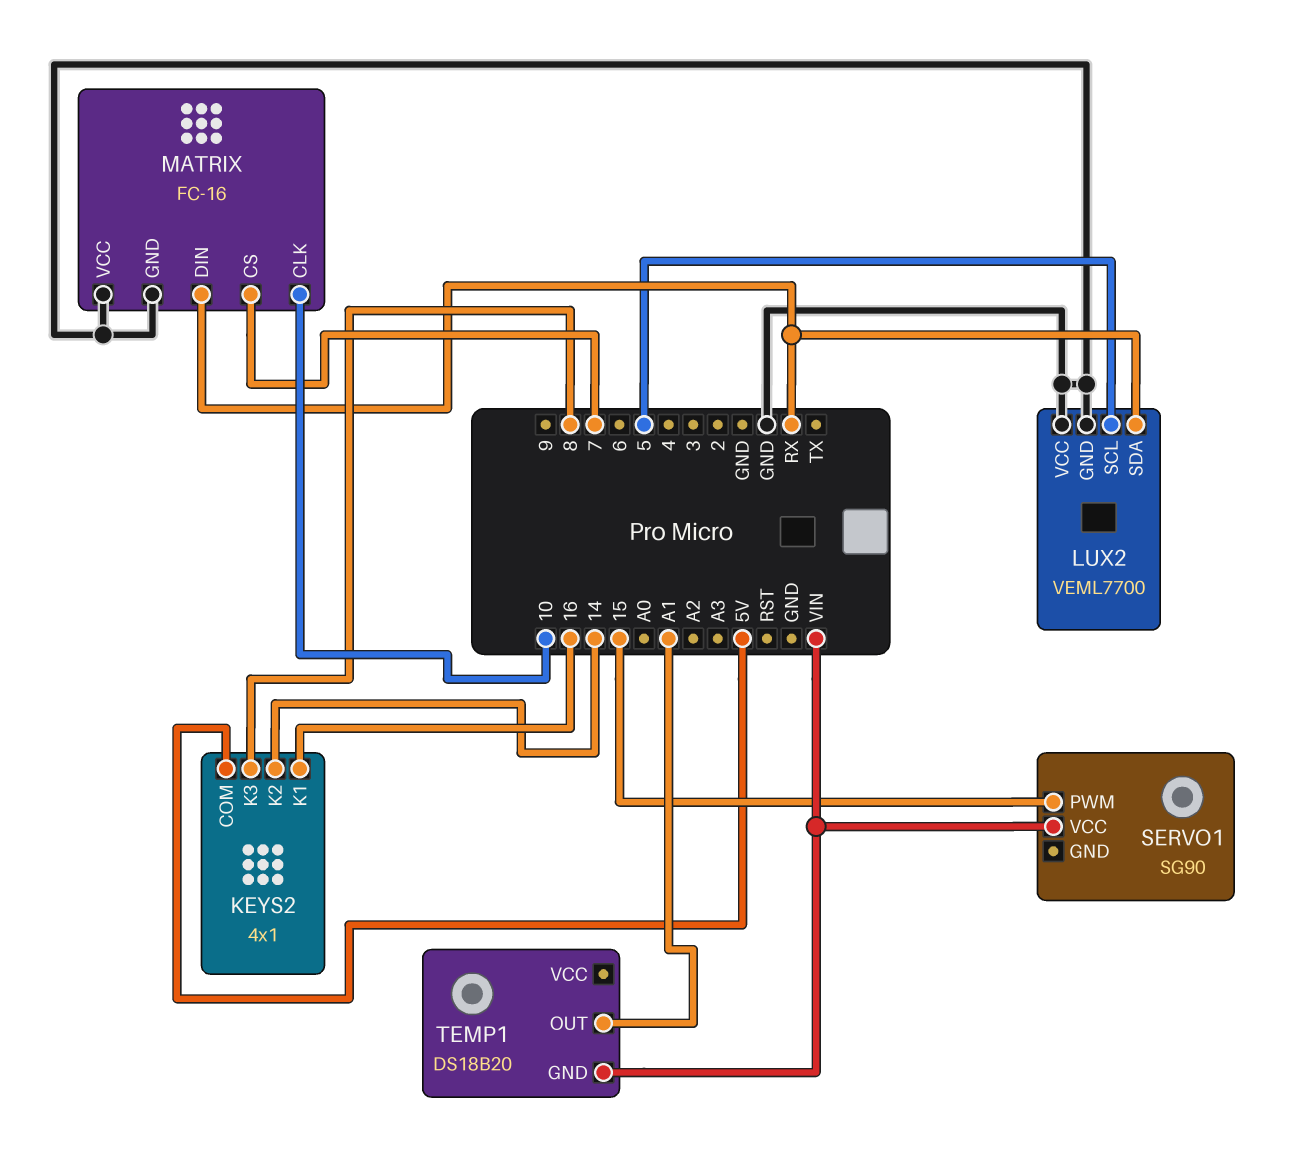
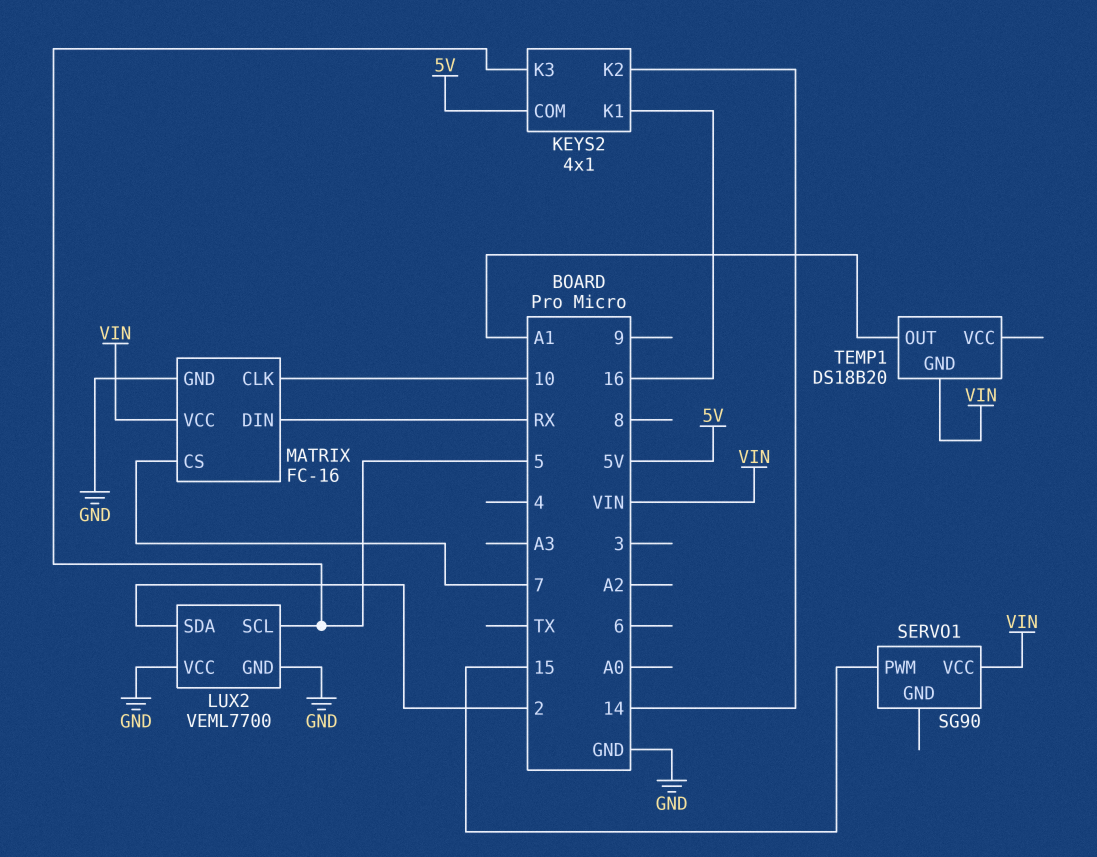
KEYS2 pin K3: 8 -> 5
LUX2 pin SDA: RX -> 2
MATRIX pin VCC: GND -> VIN

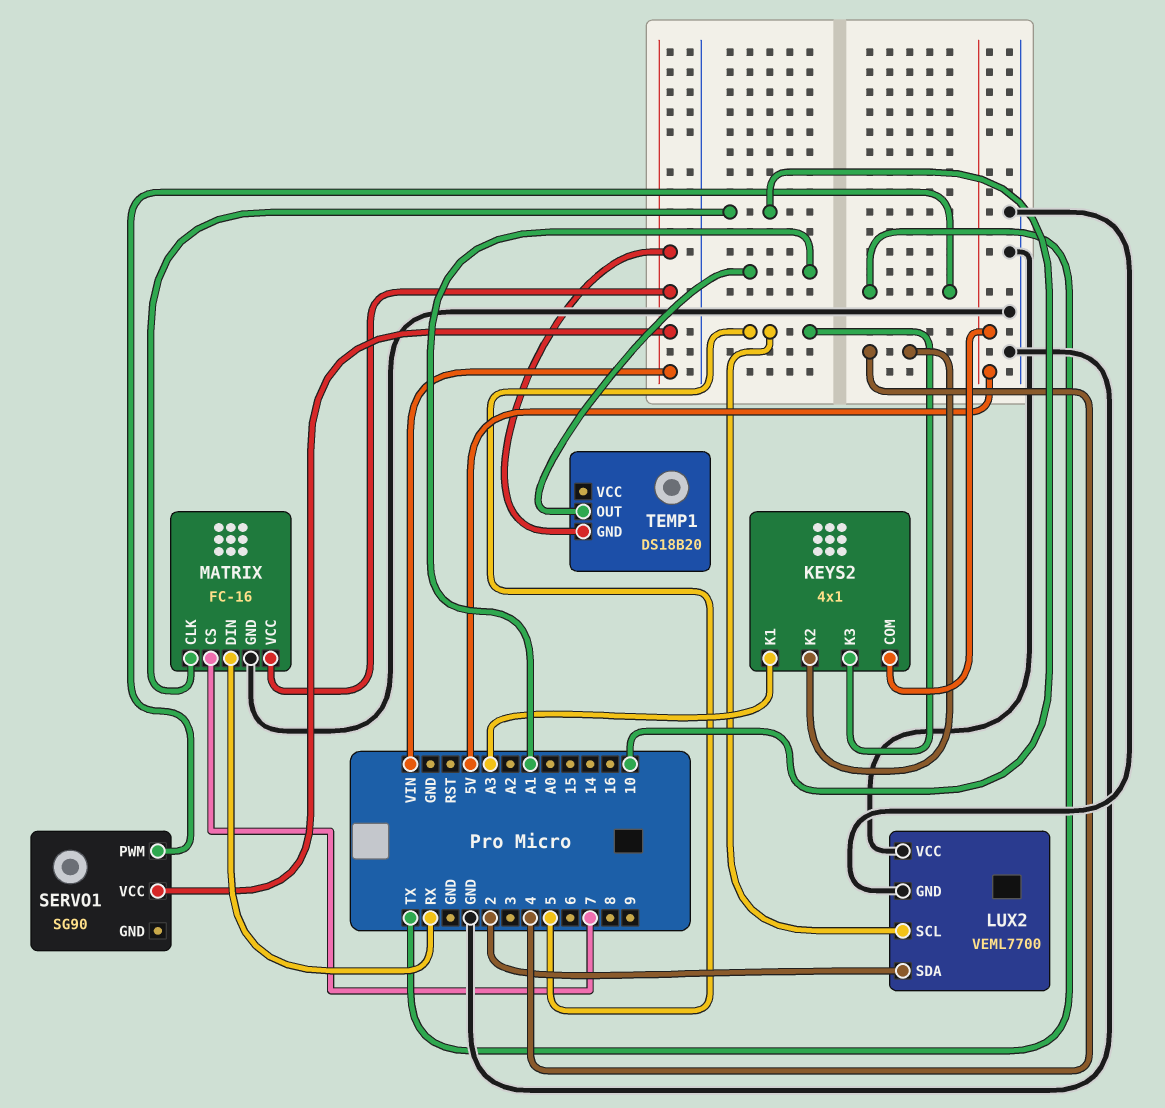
KEYS2 pin K1: 16 -> A3
KEYS2 pin K2: 14 -> 4
SERVO1 pin PWM: 15 -> TX

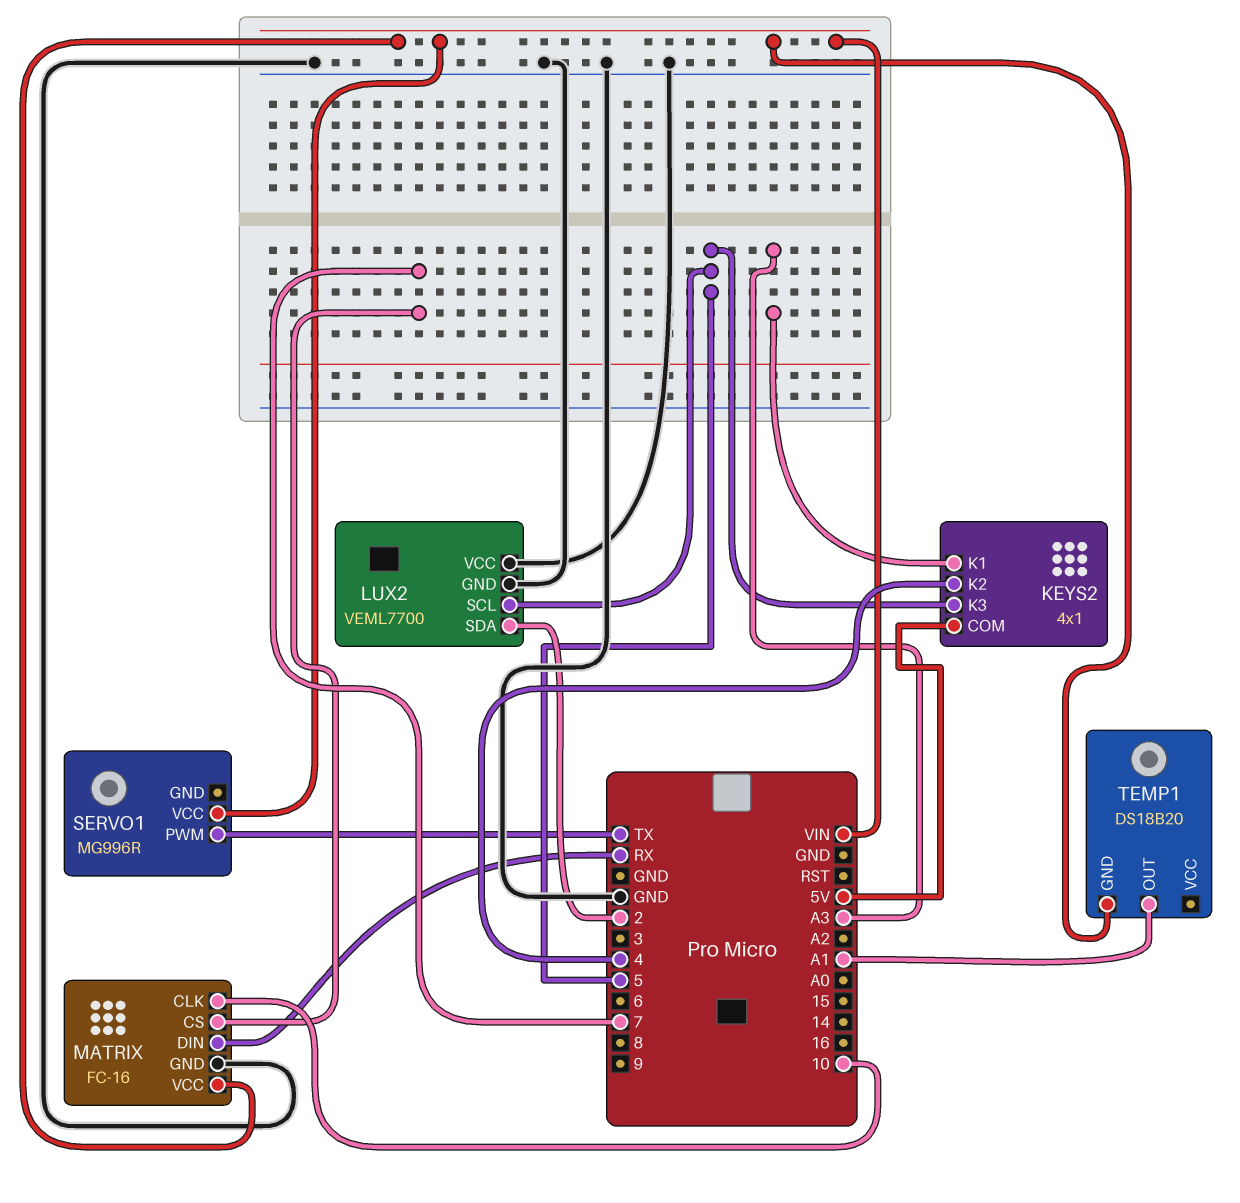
SERVO1: SG90 -> MG996R

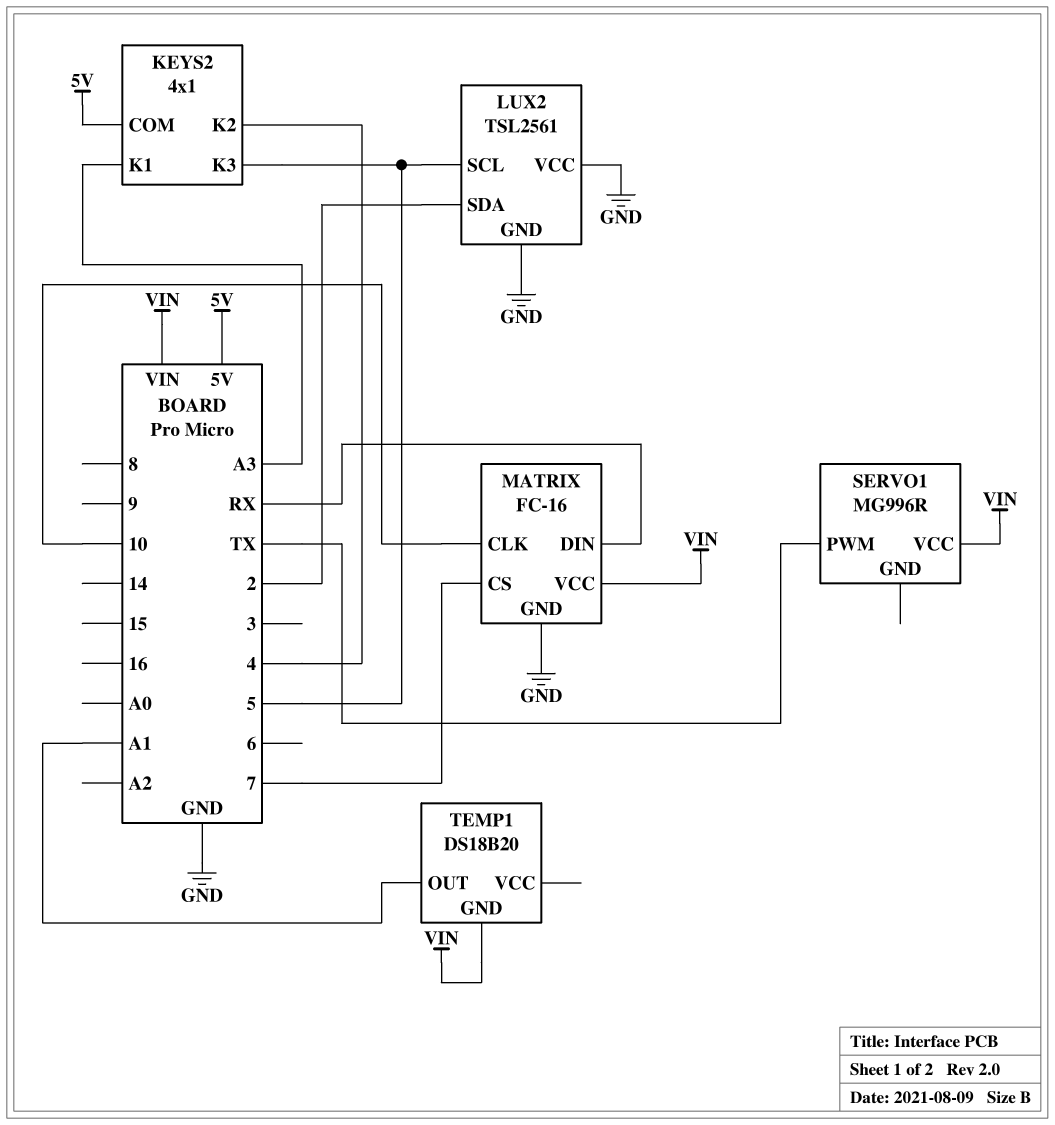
LUX2: VEML7700 -> TSL2561

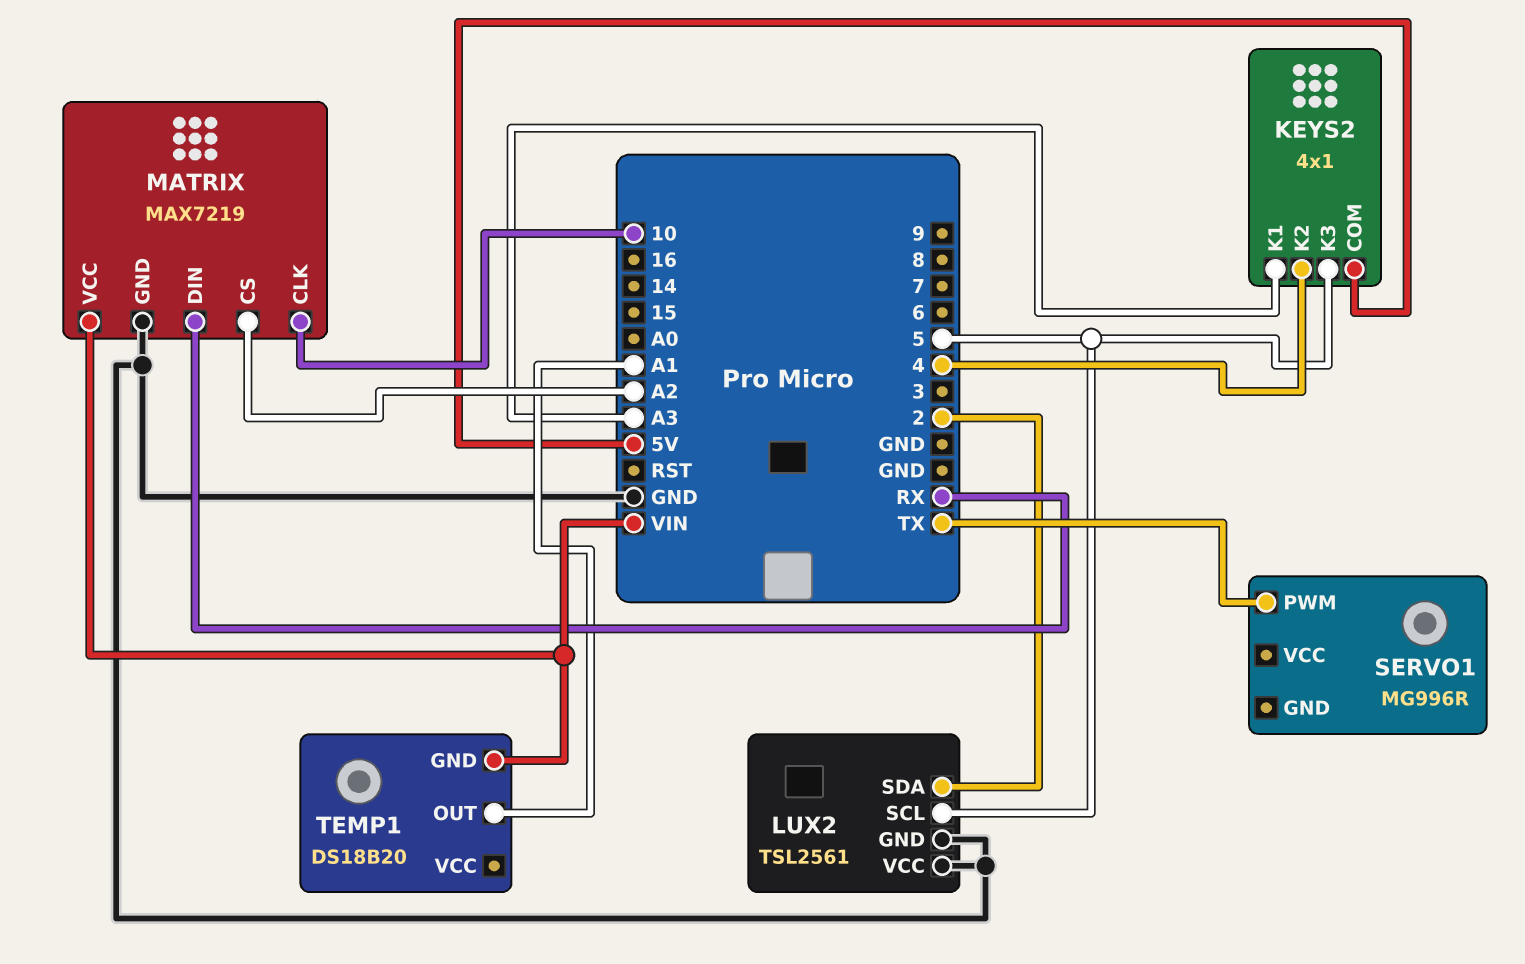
MATRIX: FC-16 -> MAX7219
MATRIX pin CS: 7 -> A2
SERVO1 pin VCC: VIN -> none

